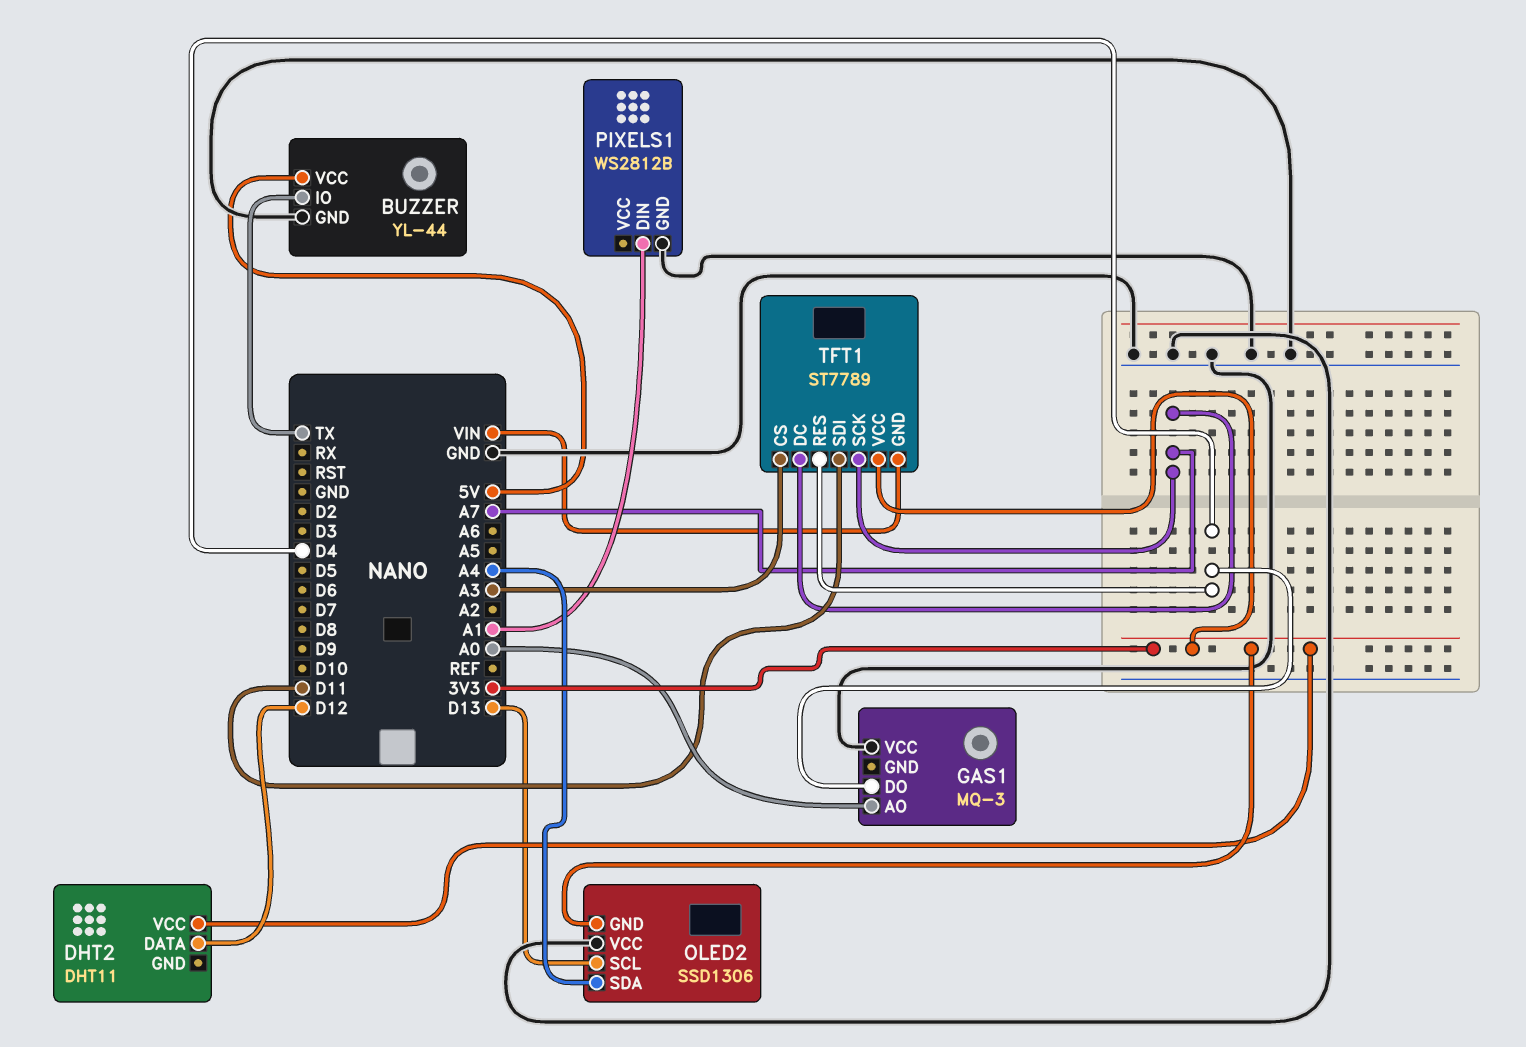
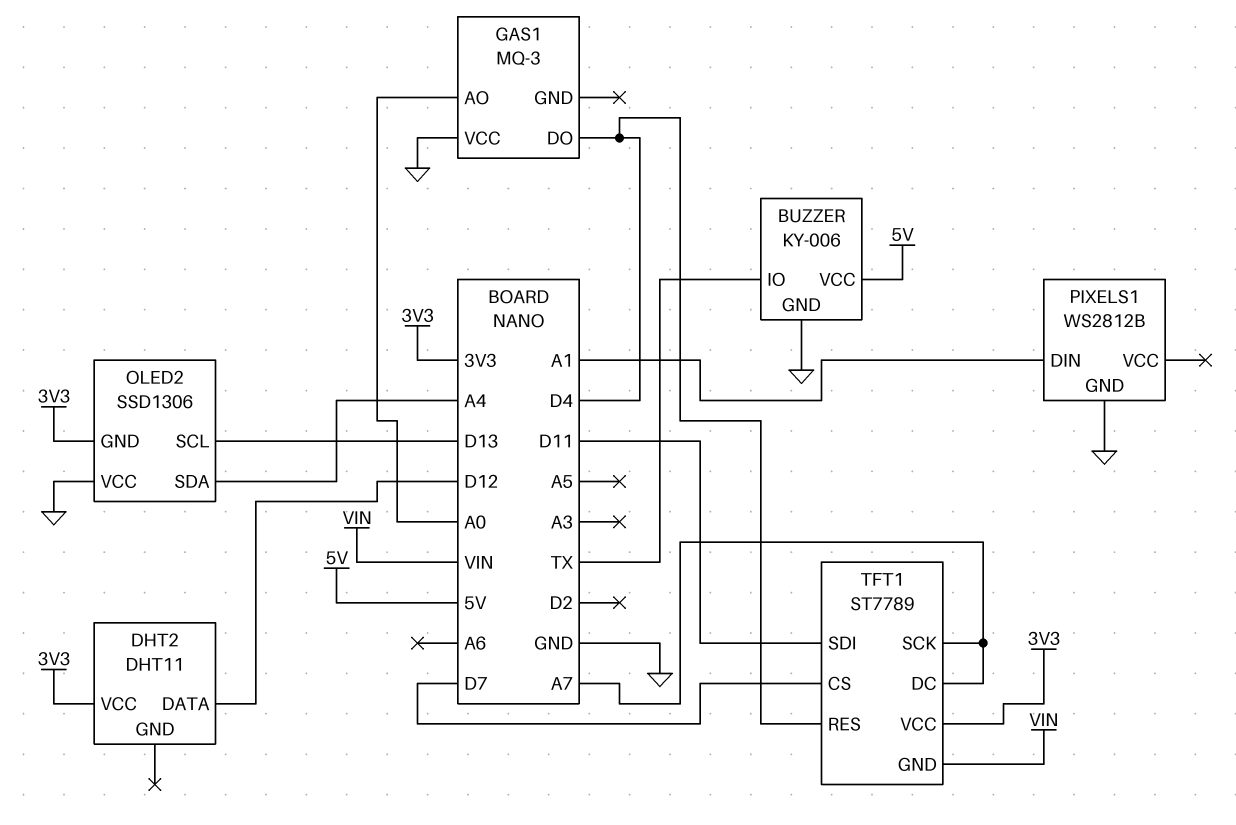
BUZZER: YL-44 -> KY-006
TFT1 pin CS: A3 -> D7

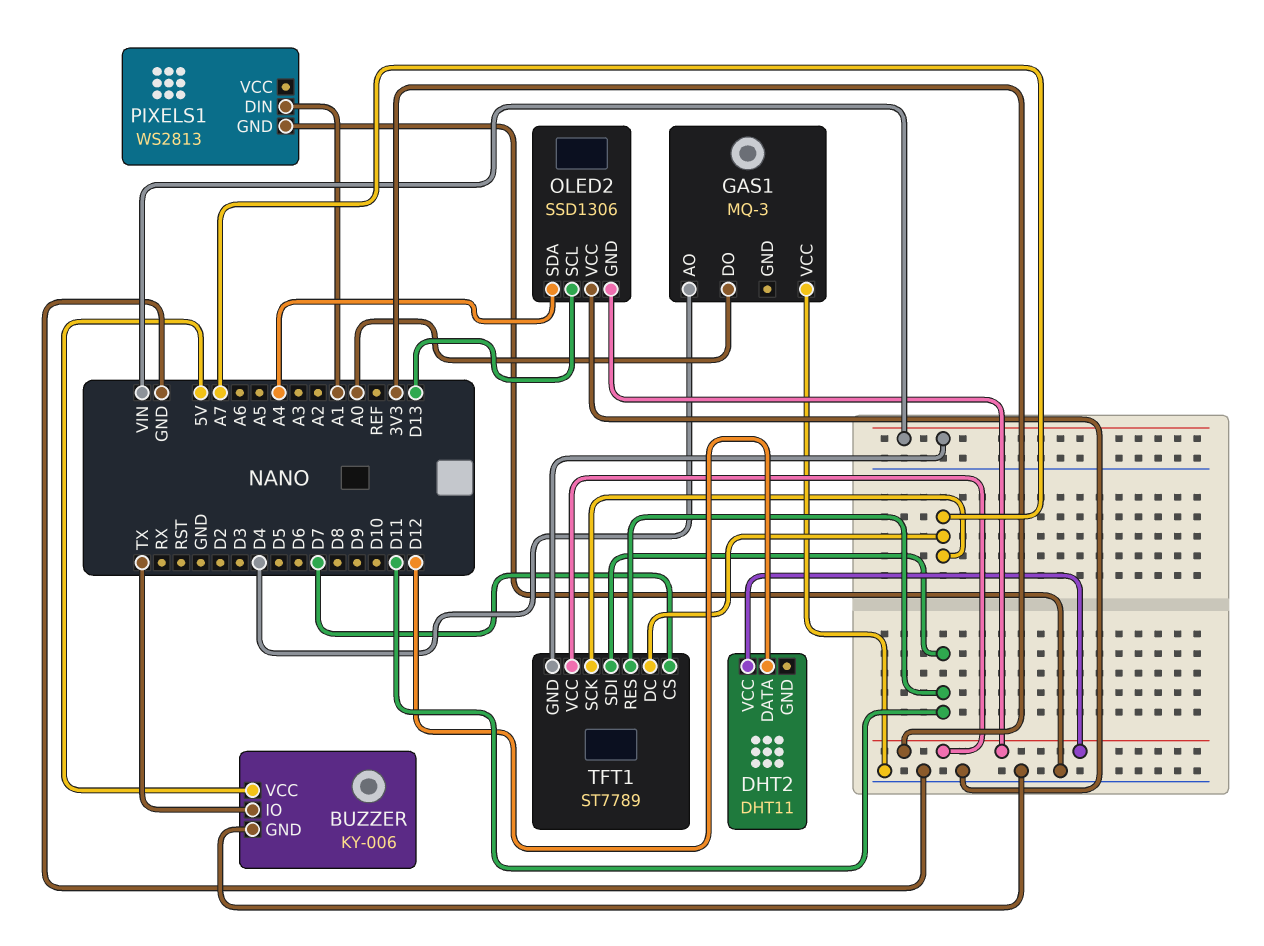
GAS1 pin AO: A0 -> D4
GAS1 pin DO: D4 -> A0
PIXELS1: WS2812B -> WS2813
TFT1 pin RES: D4 -> D11

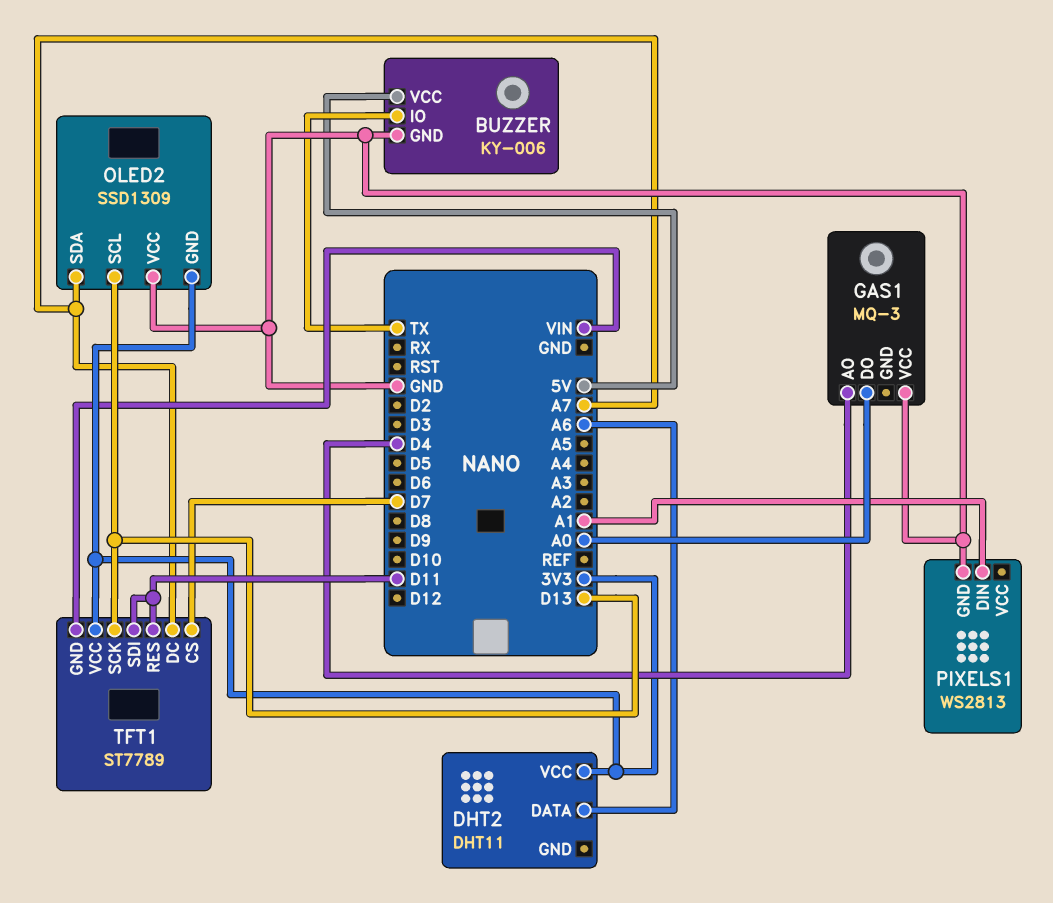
DHT2 pin DATA: D12 -> A6
OLED2: SSD1306 -> SSD1309
OLED2 pin SDA: A4 -> A7
TFT1 pin SCK: A7 -> D13

